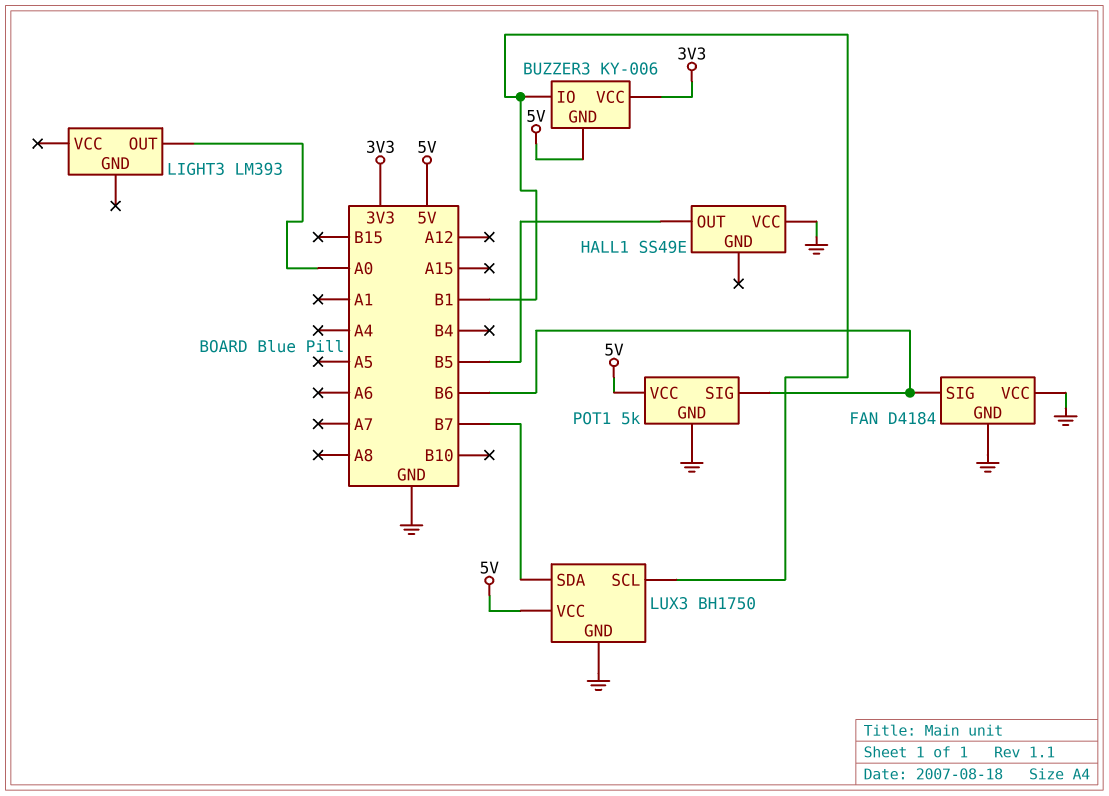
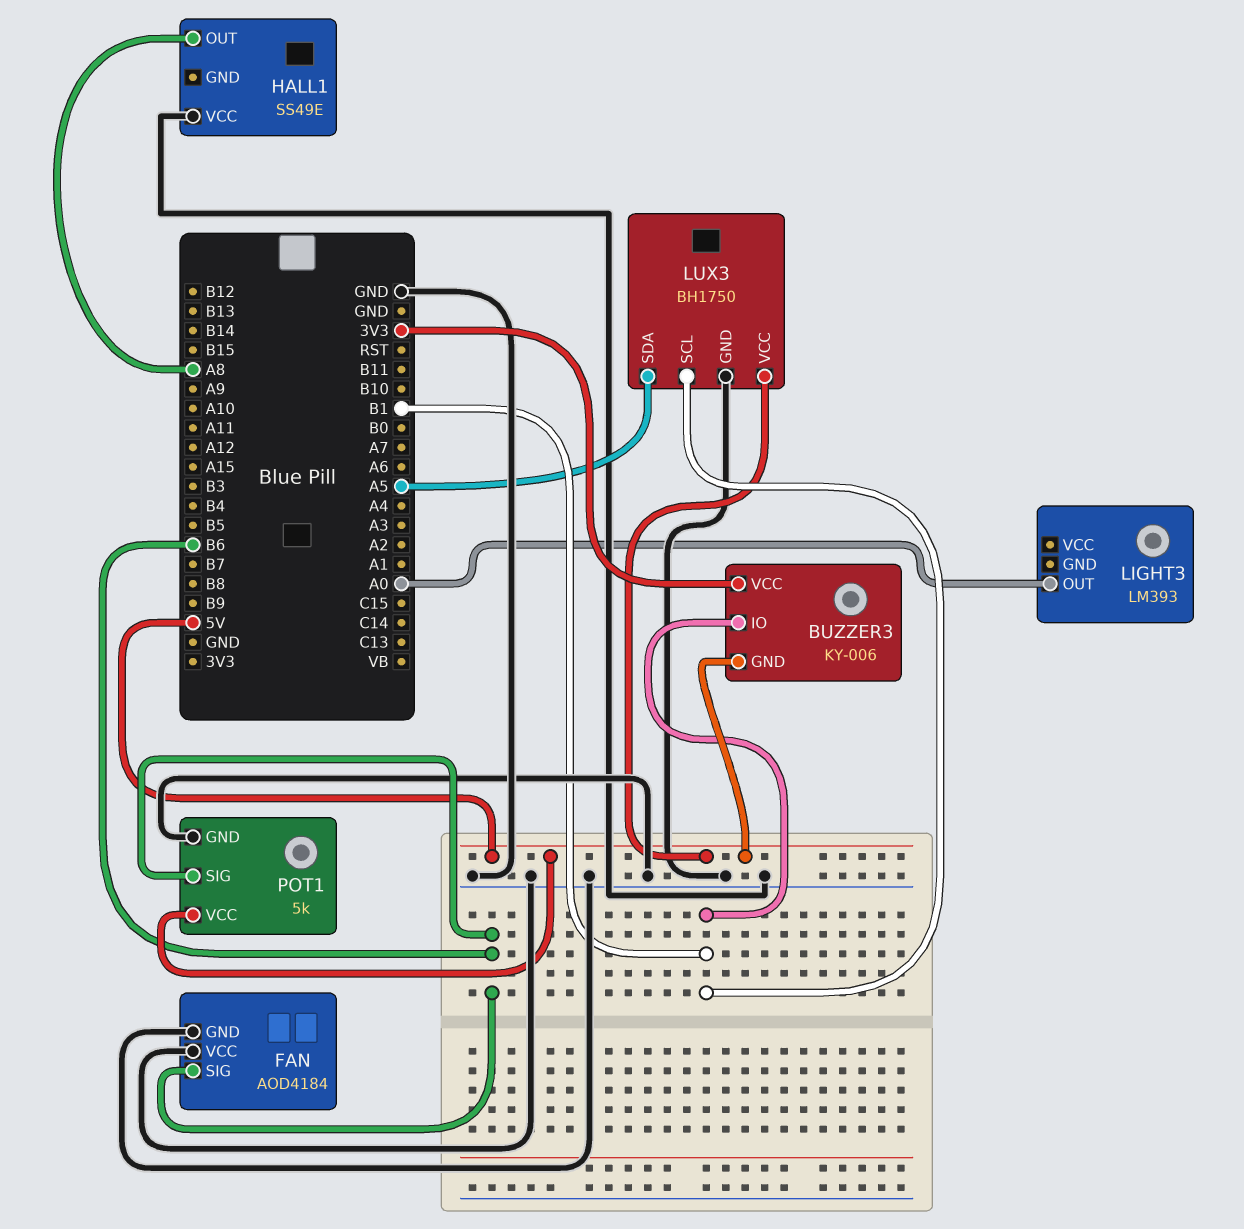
FAN: D4184 -> AOD4184
HALL1 pin OUT: B5 -> A8
LUX3 pin SDA: B7 -> A5

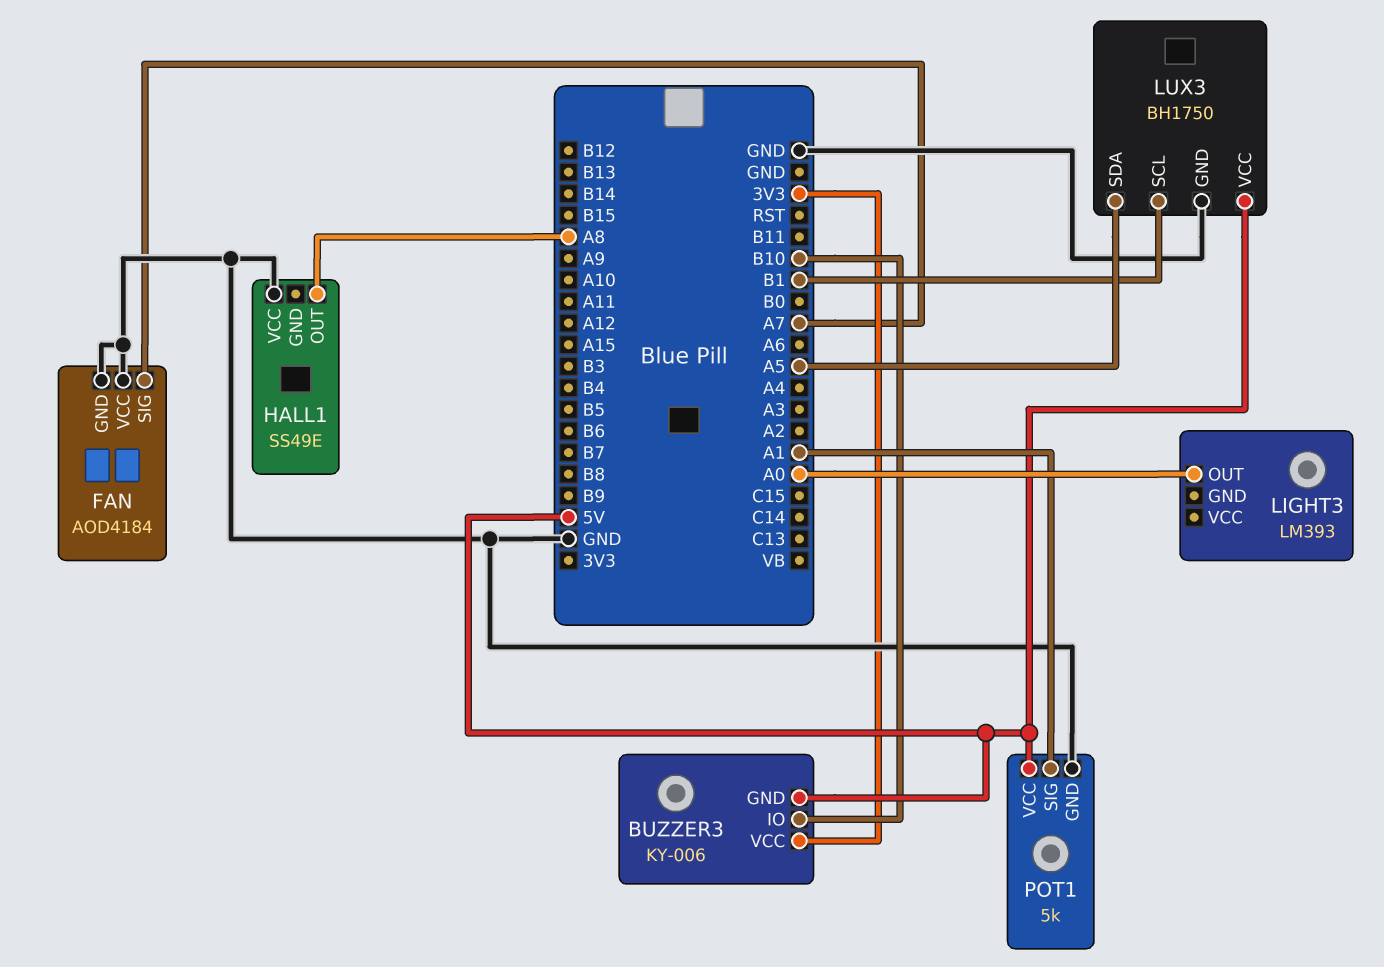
BUZZER3 pin IO: B1 -> B10
FAN pin SIG: B6 -> A7
POT1 pin SIG: B6 -> A1

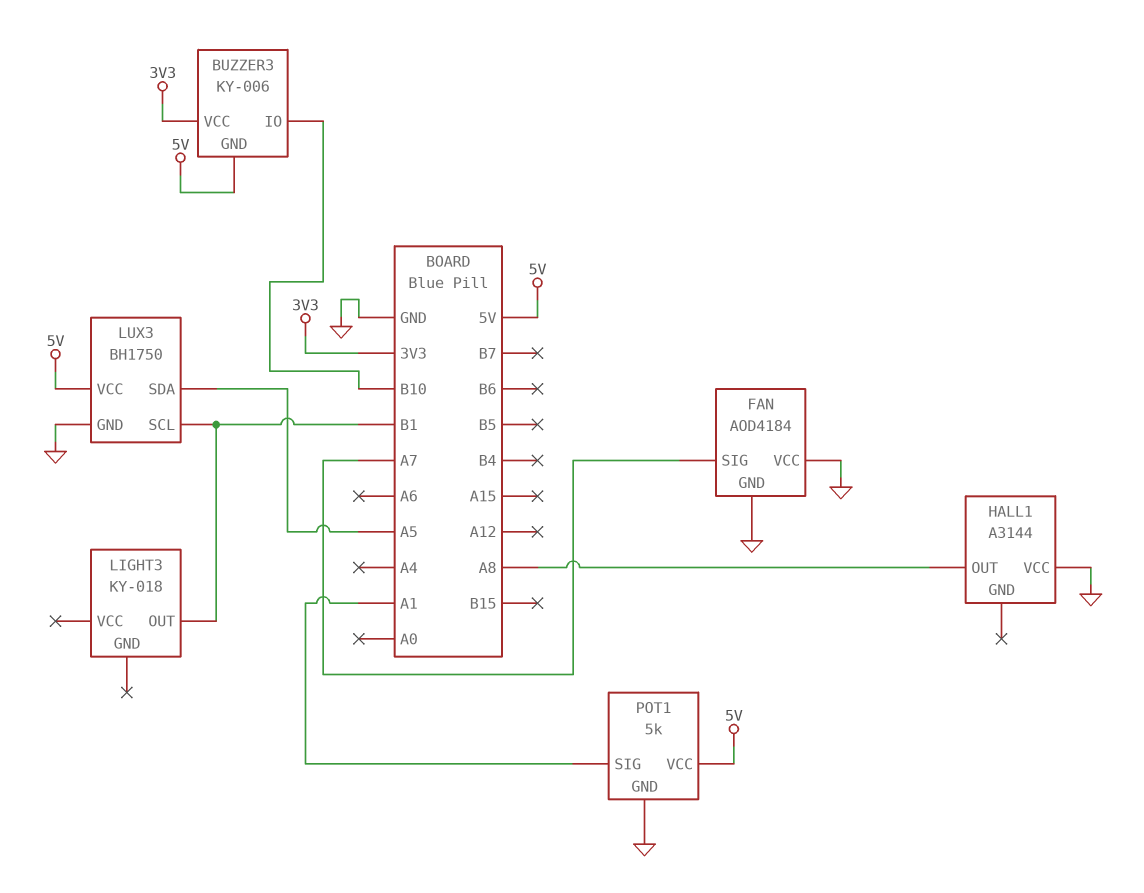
HALL1: SS49E -> A3144
LIGHT3: LM393 -> KY-018
LIGHT3 pin OUT: A0 -> B1

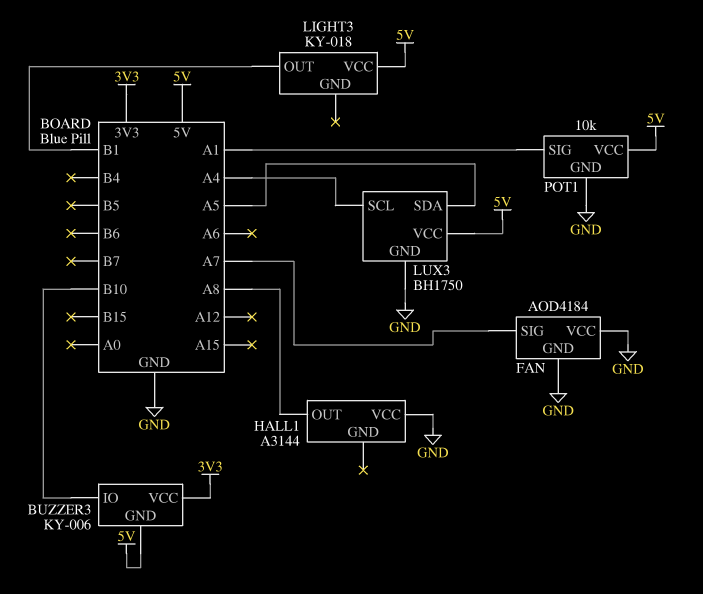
LIGHT3 pin VCC: none -> 5V
LUX3 pin SCL: B1 -> A4
POT1: 5k -> 10k

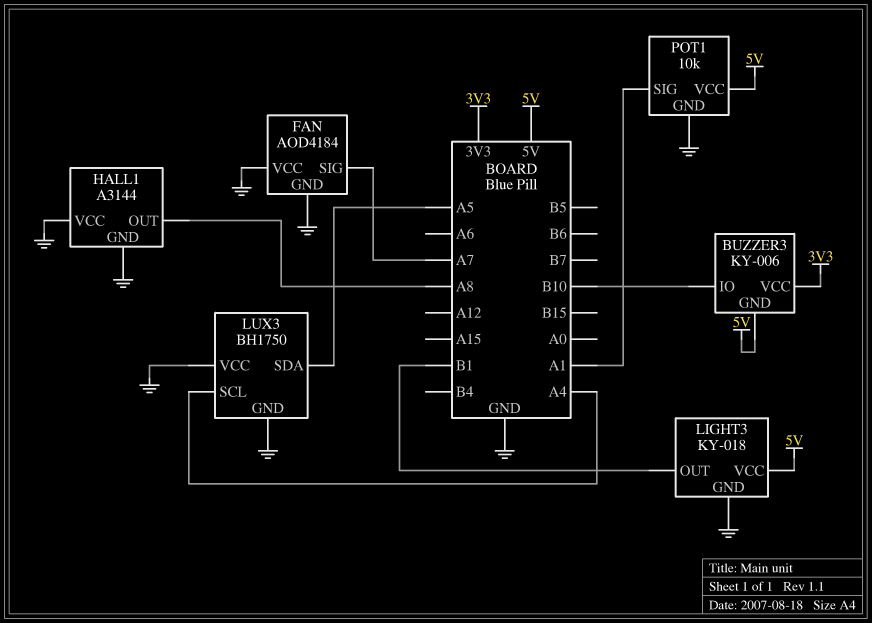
HALL1 pin GND: none -> GND
LIGHT3 pin GND: none -> GND
LUX3 pin VCC: 5V -> GND

